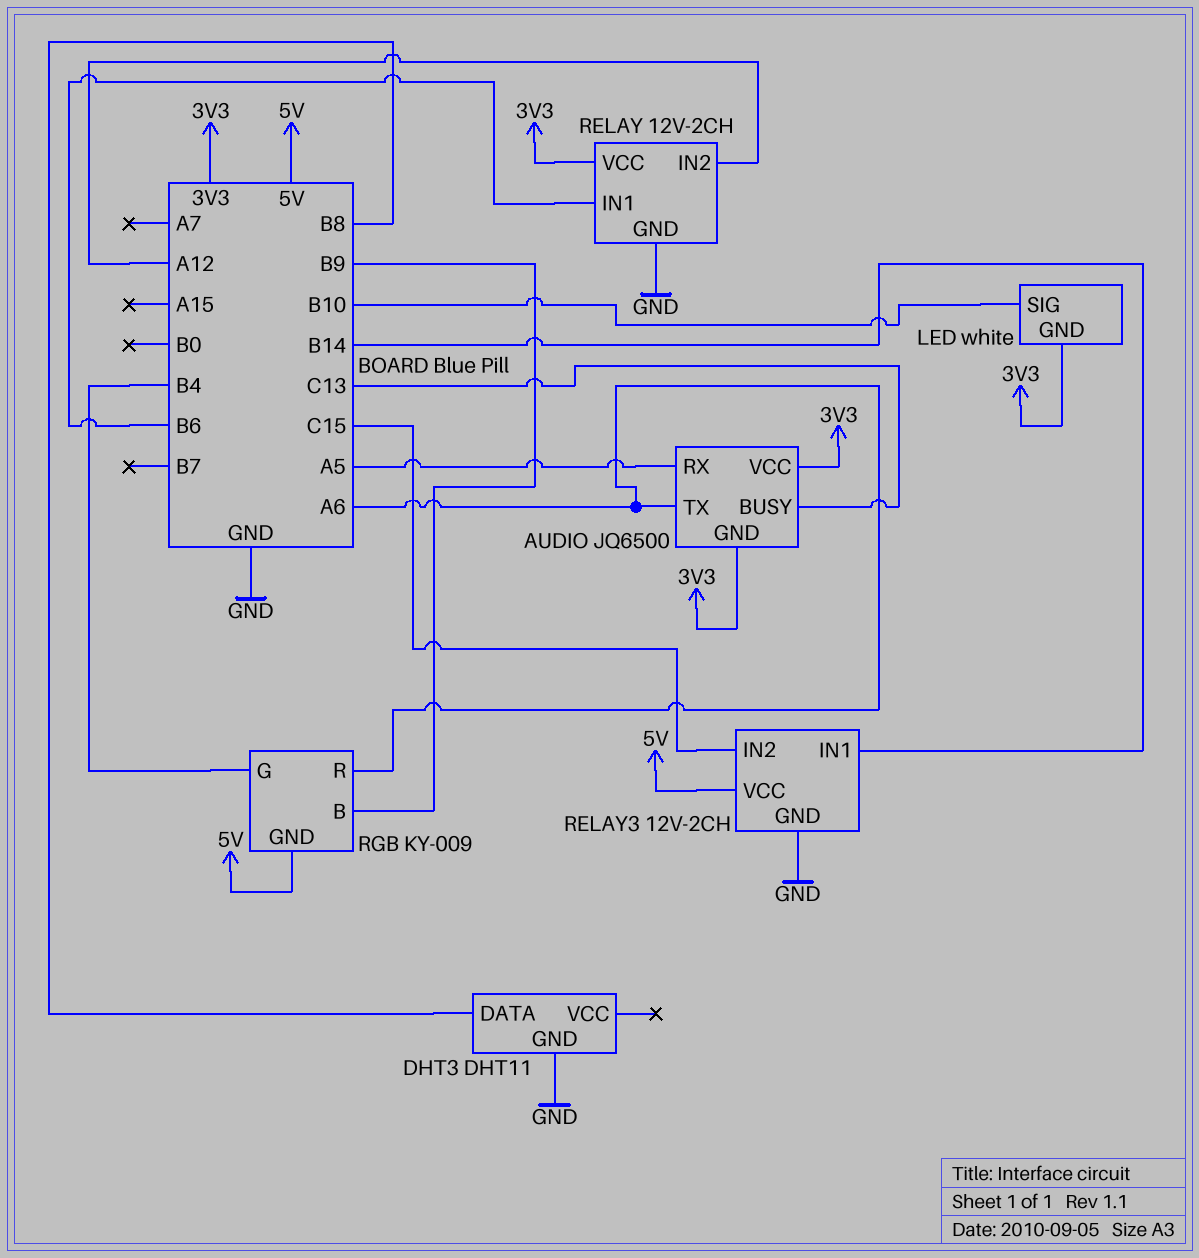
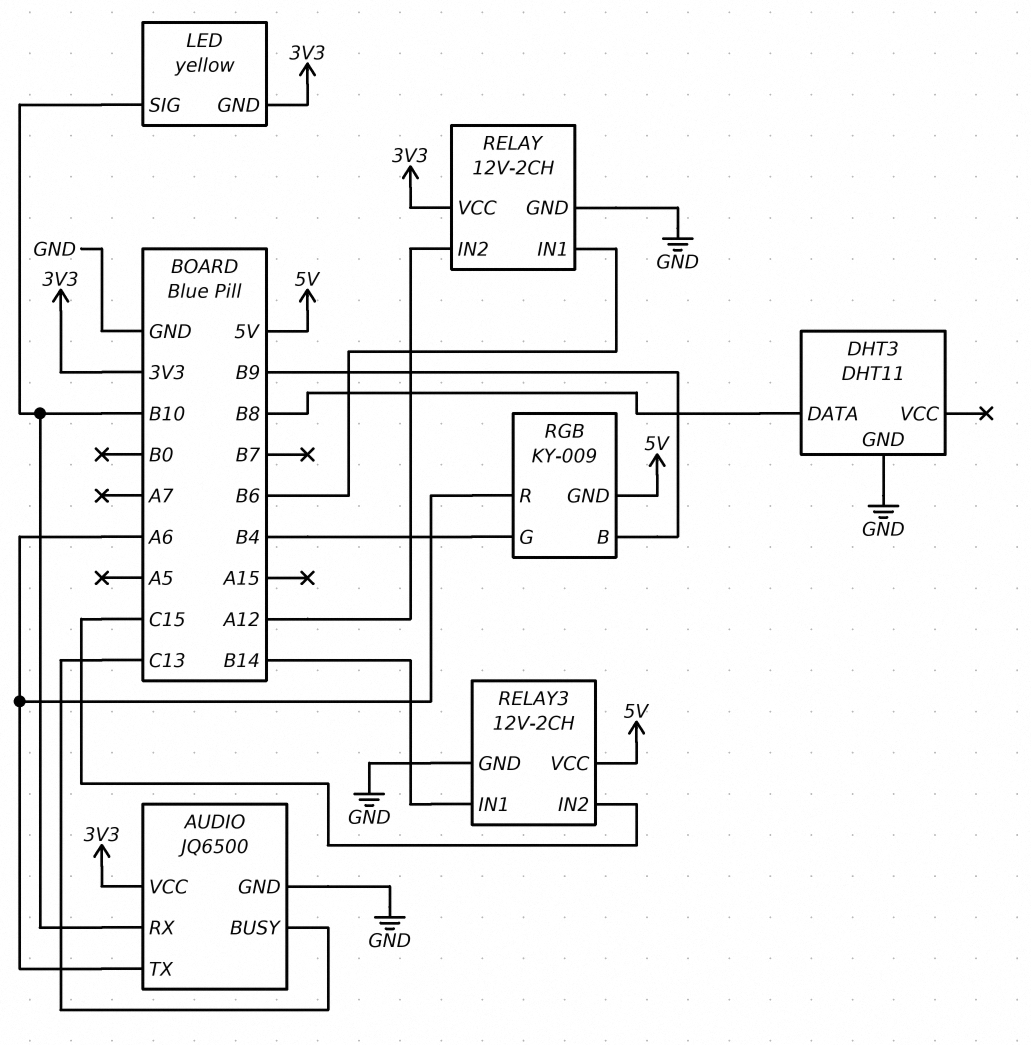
AUDIO pin GND: 3V3 -> GND
AUDIO pin RX: A5 -> B10
LED: white -> yellow

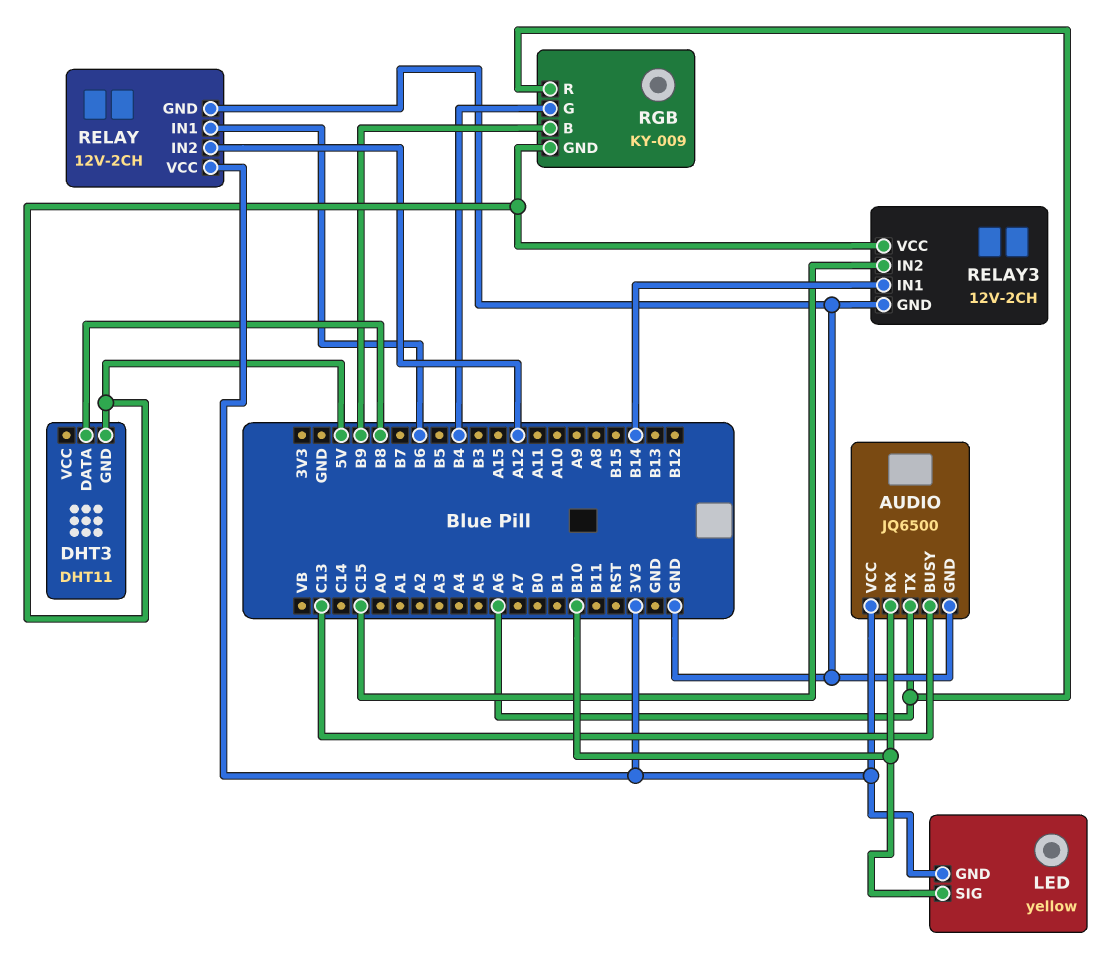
DHT3 pin GND: GND -> 5V

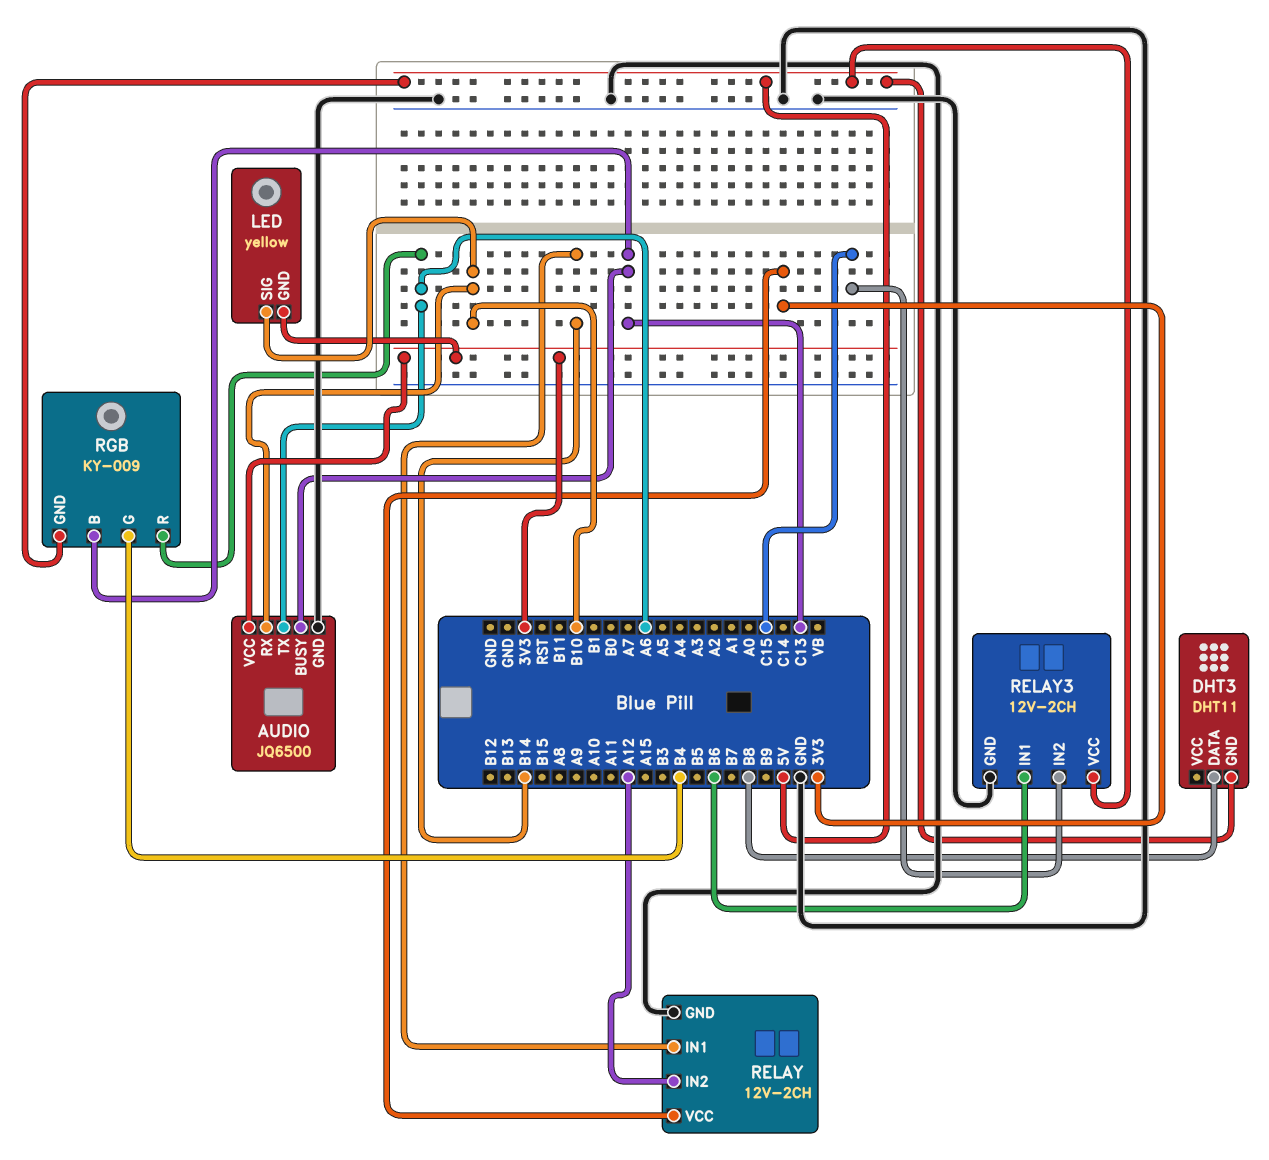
RELAY pin IN1: B6 -> B14
RELAY3 pin IN1: B14 -> B6
RGB pin B: B9 -> C13

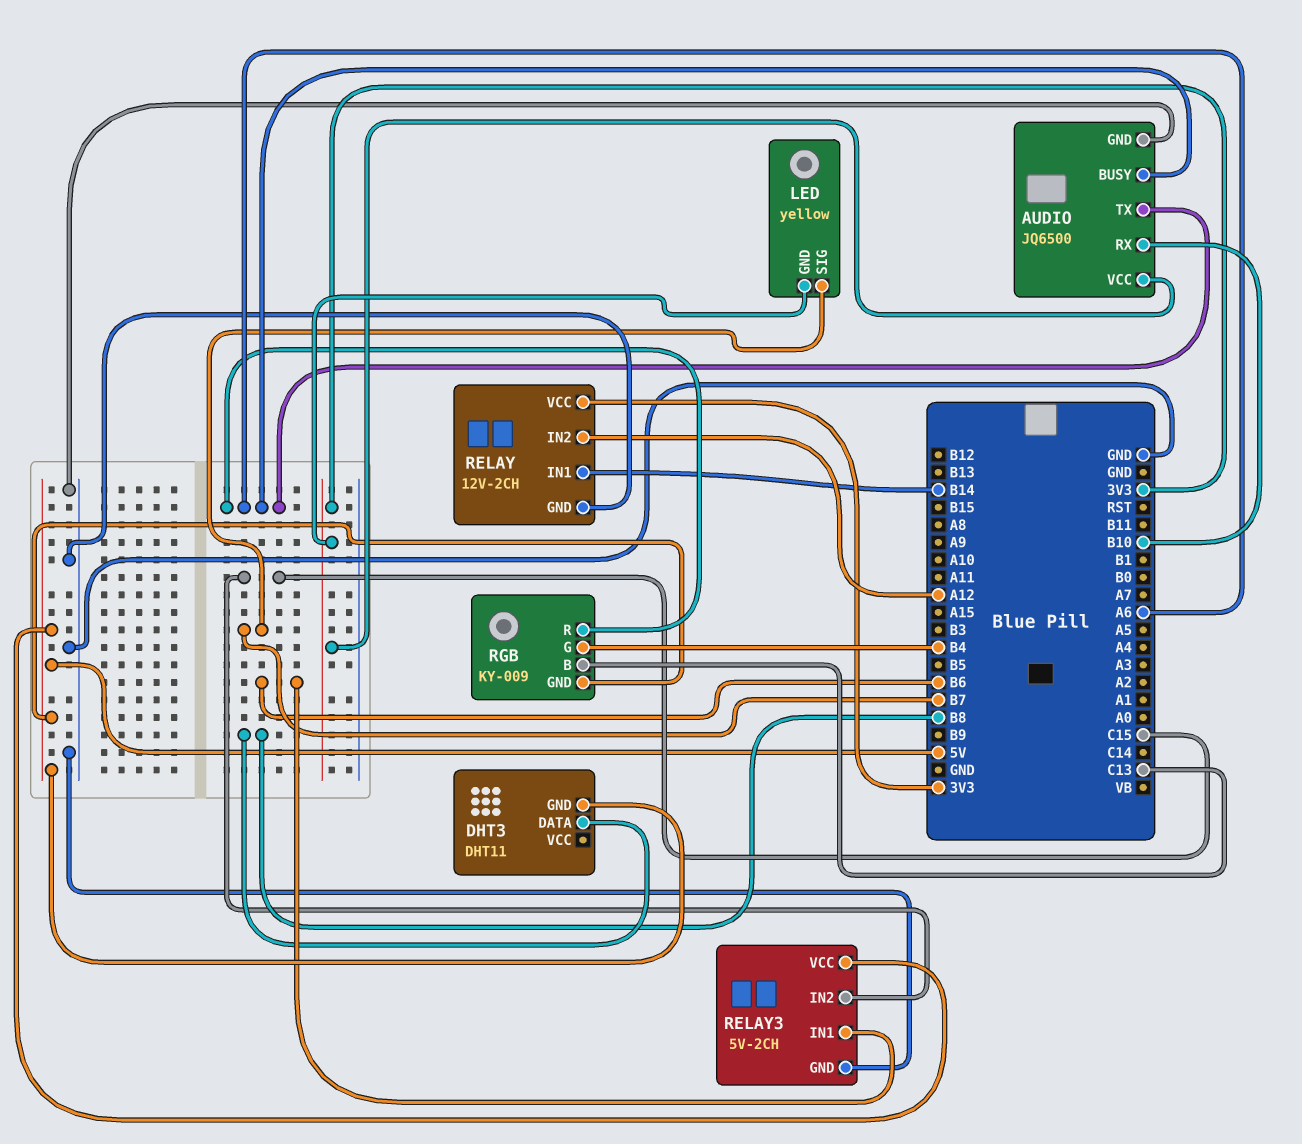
AUDIO pin BUSY: C13 -> A6
LED pin SIG: B10 -> B7
RELAY3: 12V-2CH -> 5V-2CH

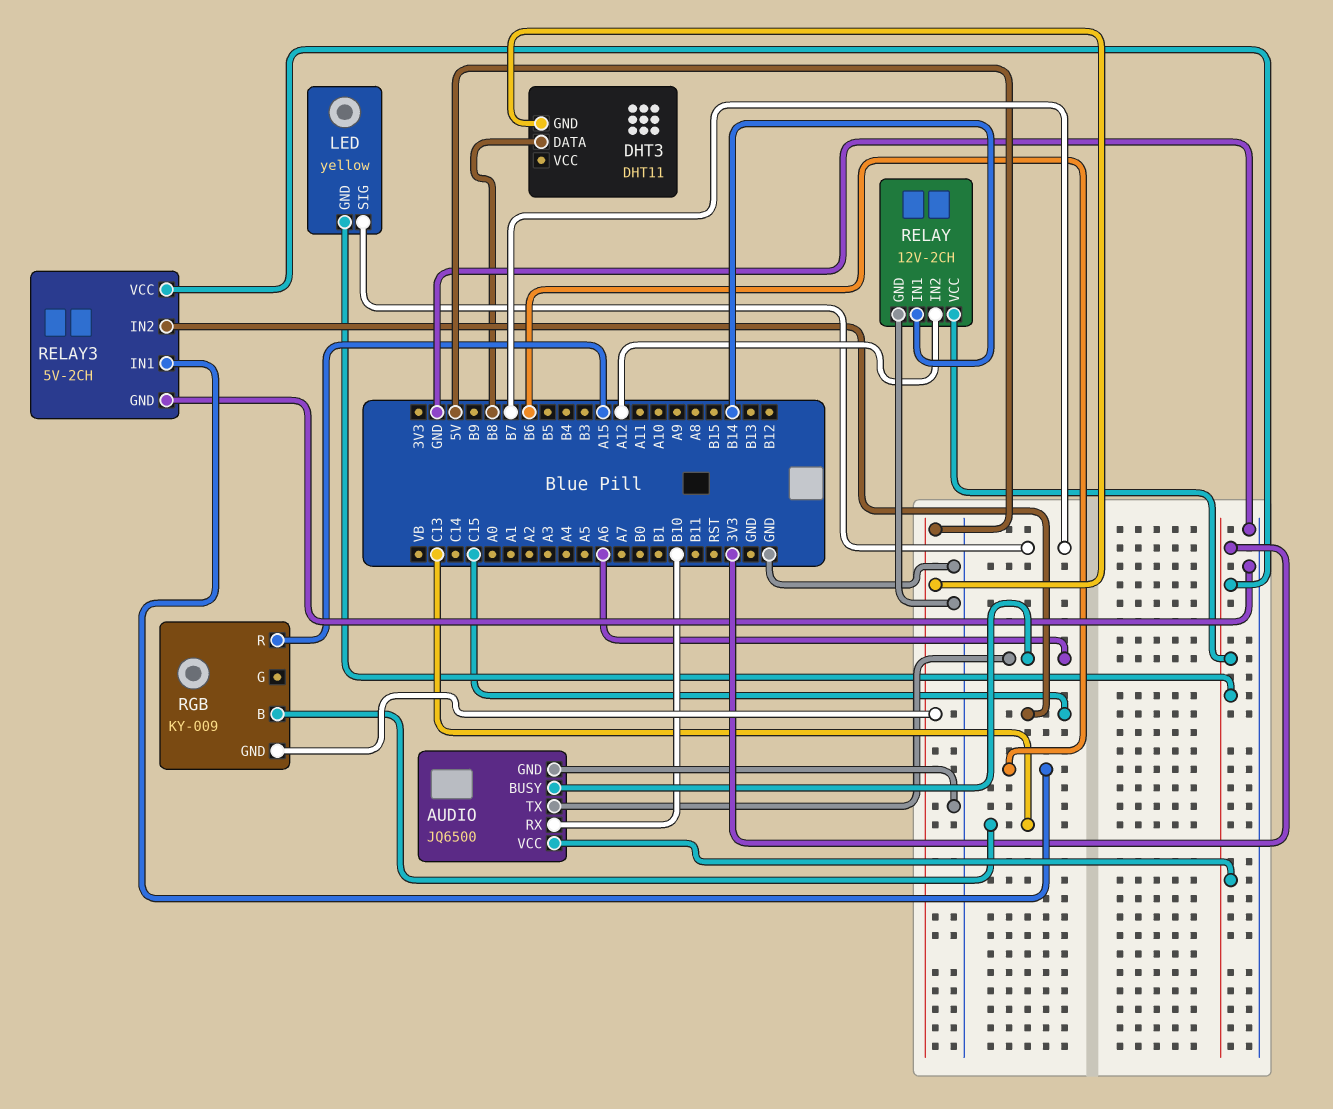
RELAY3 pin VCC: 5V -> 3V3
RGB pin G: B4 -> none
RGB pin R: A6 -> A15

